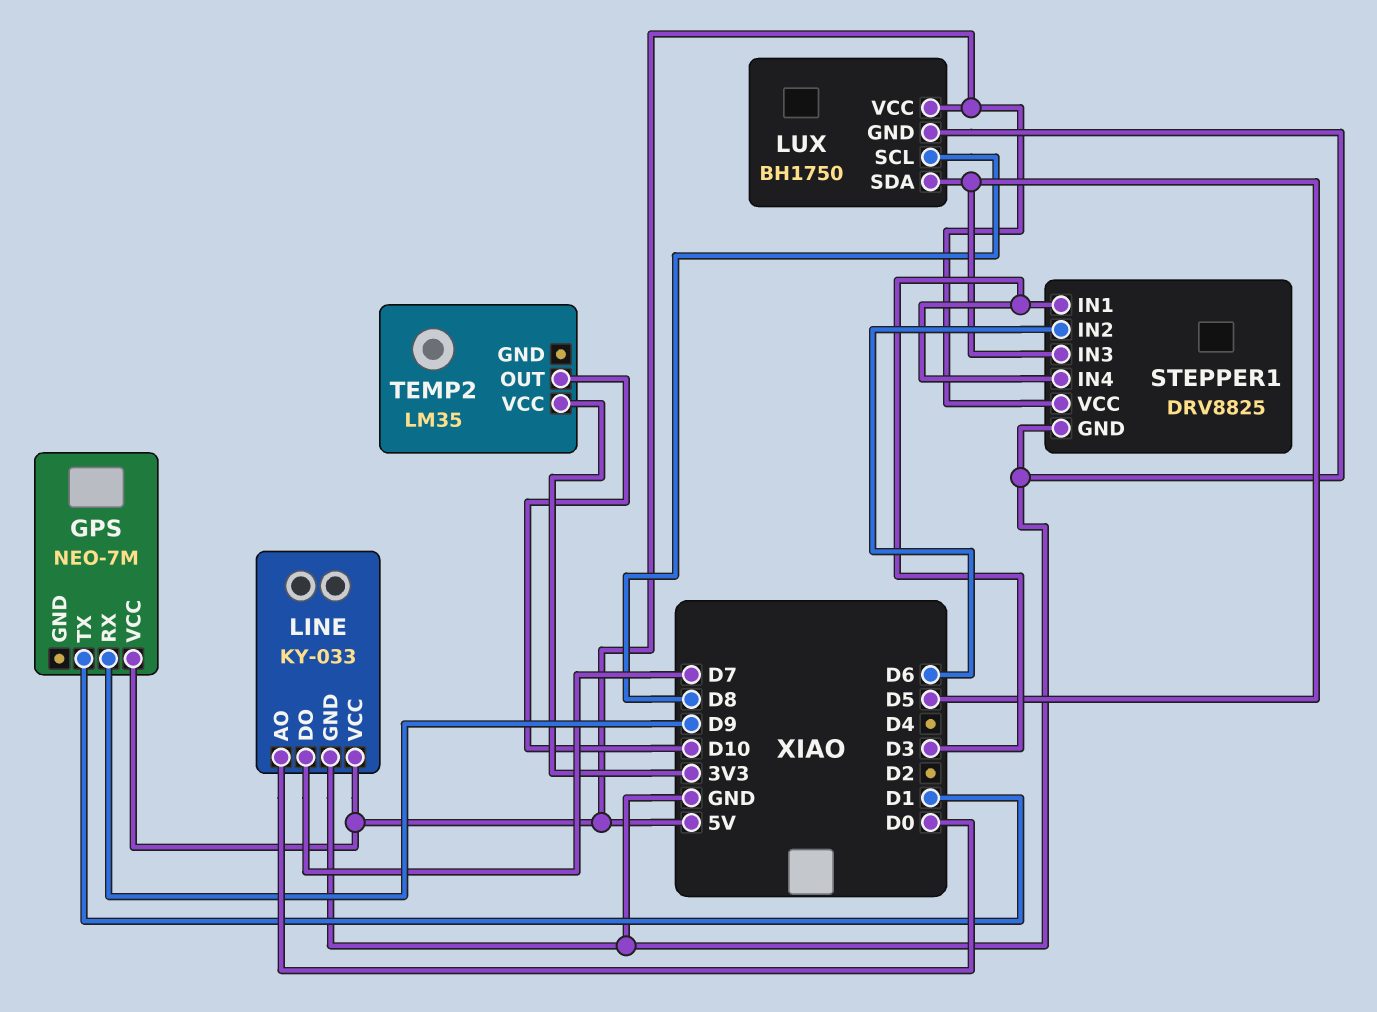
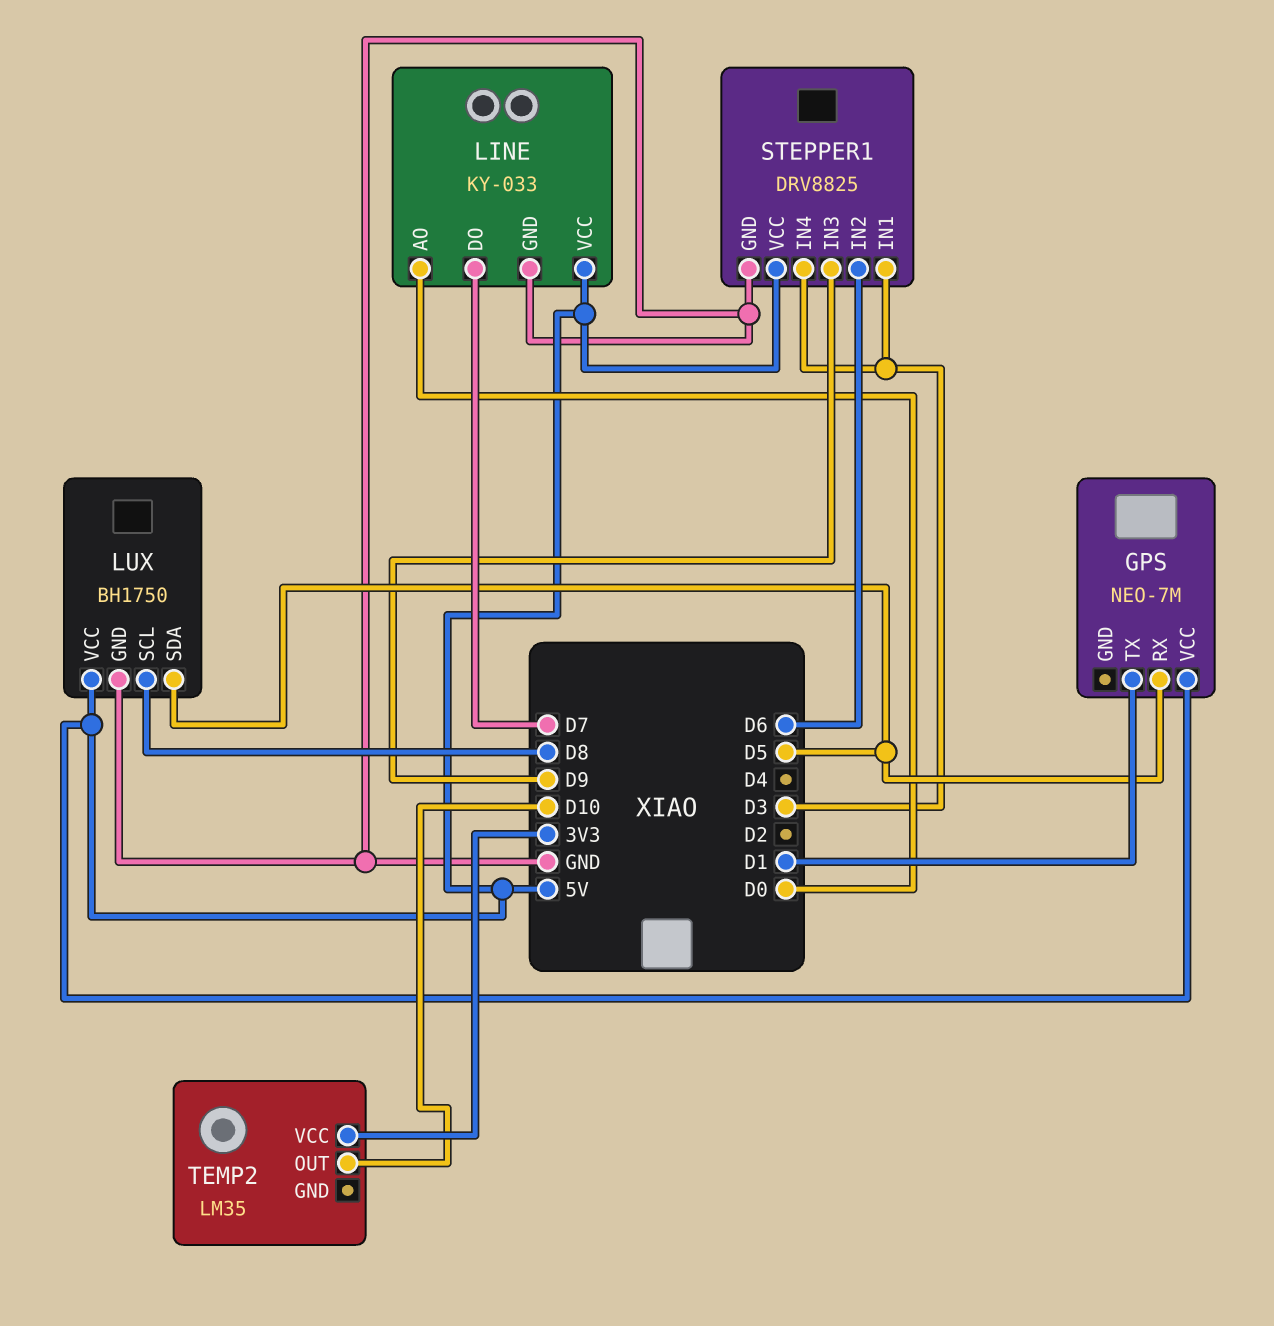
GPS pin RX: D9 -> D5
STEPPER1 pin IN3: D5 -> D9

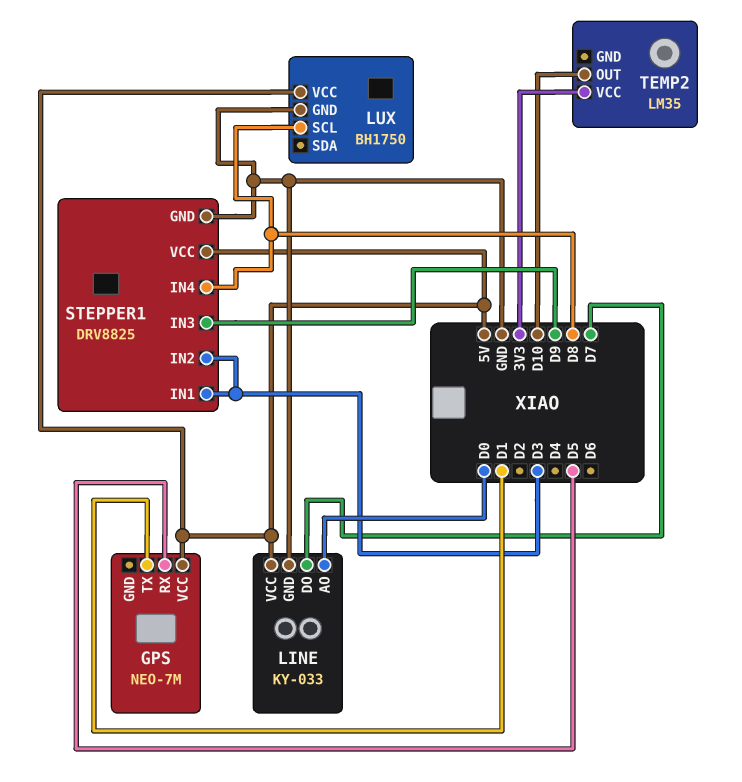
LUX pin SDA: D5 -> none
STEPPER1 pin IN2: D6 -> D3
STEPPER1 pin IN4: D3 -> D8

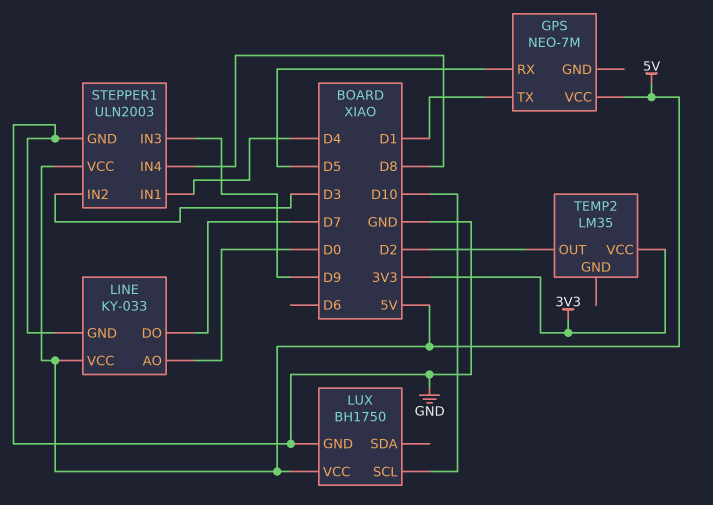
LUX pin SCL: D8 -> D10
STEPPER1: DRV8825 -> ULN2003
STEPPER1 pin IN1: D3 -> D4
TEMP2 pin OUT: D10 -> D2

